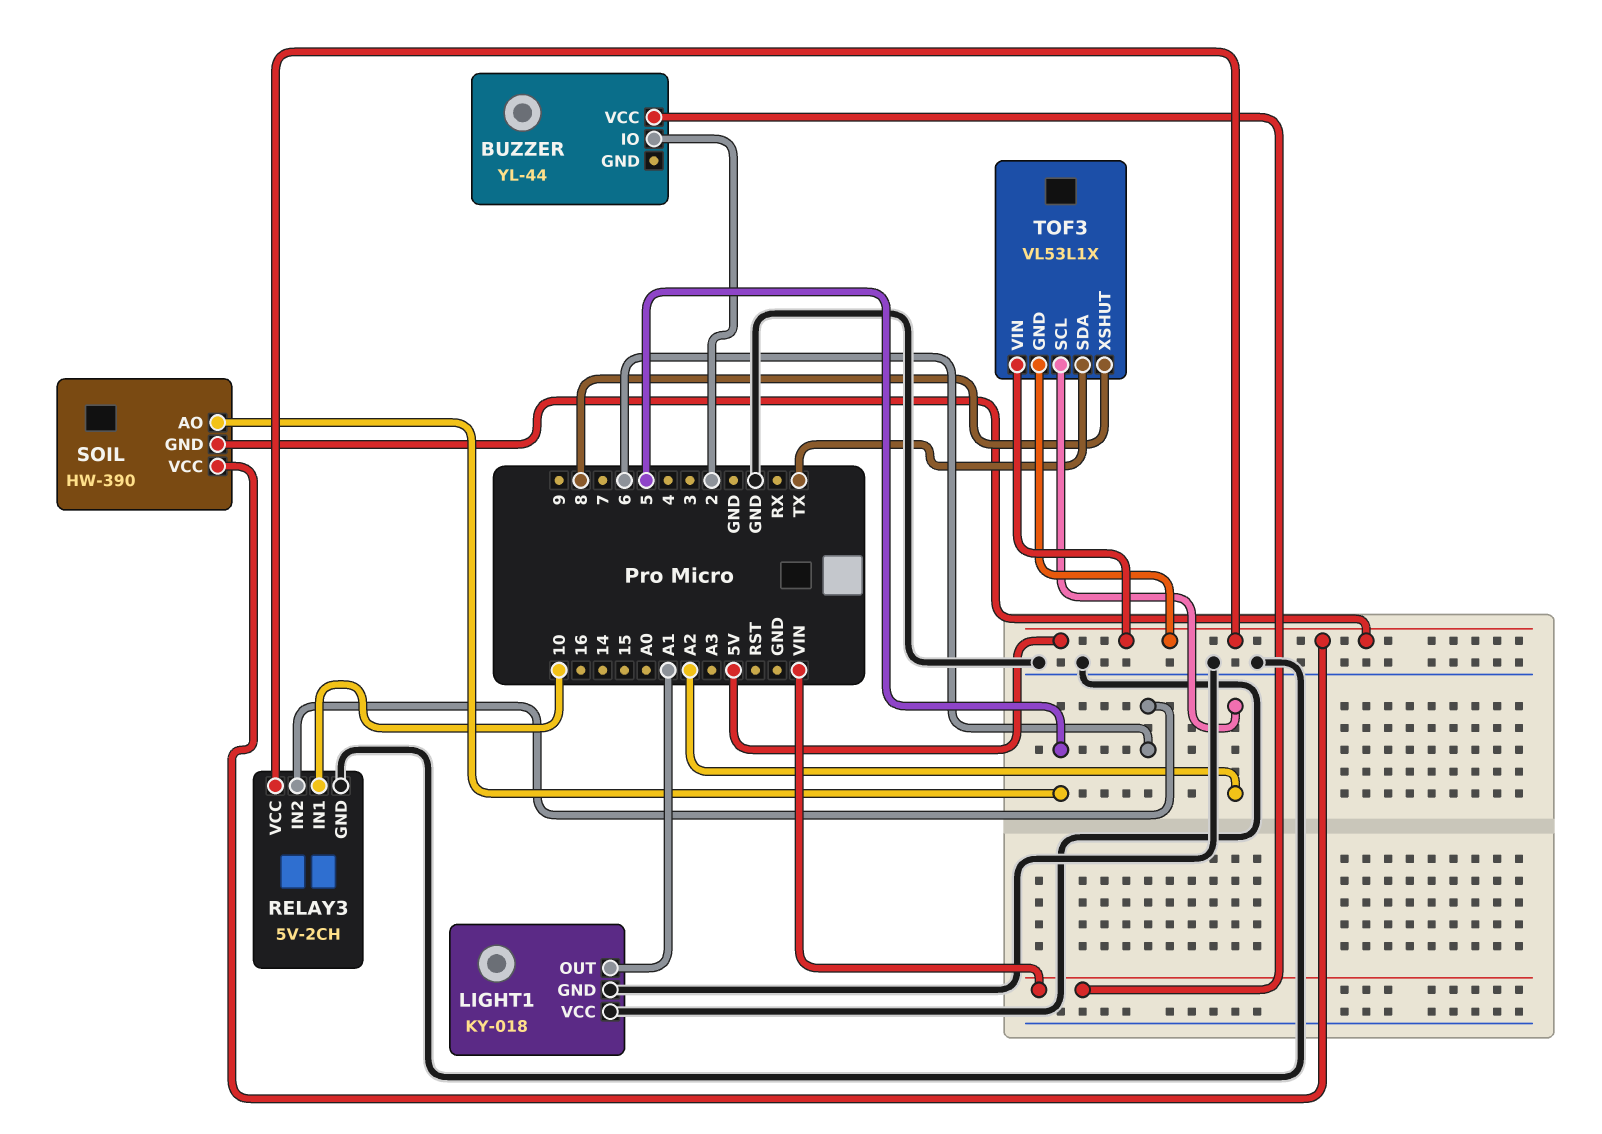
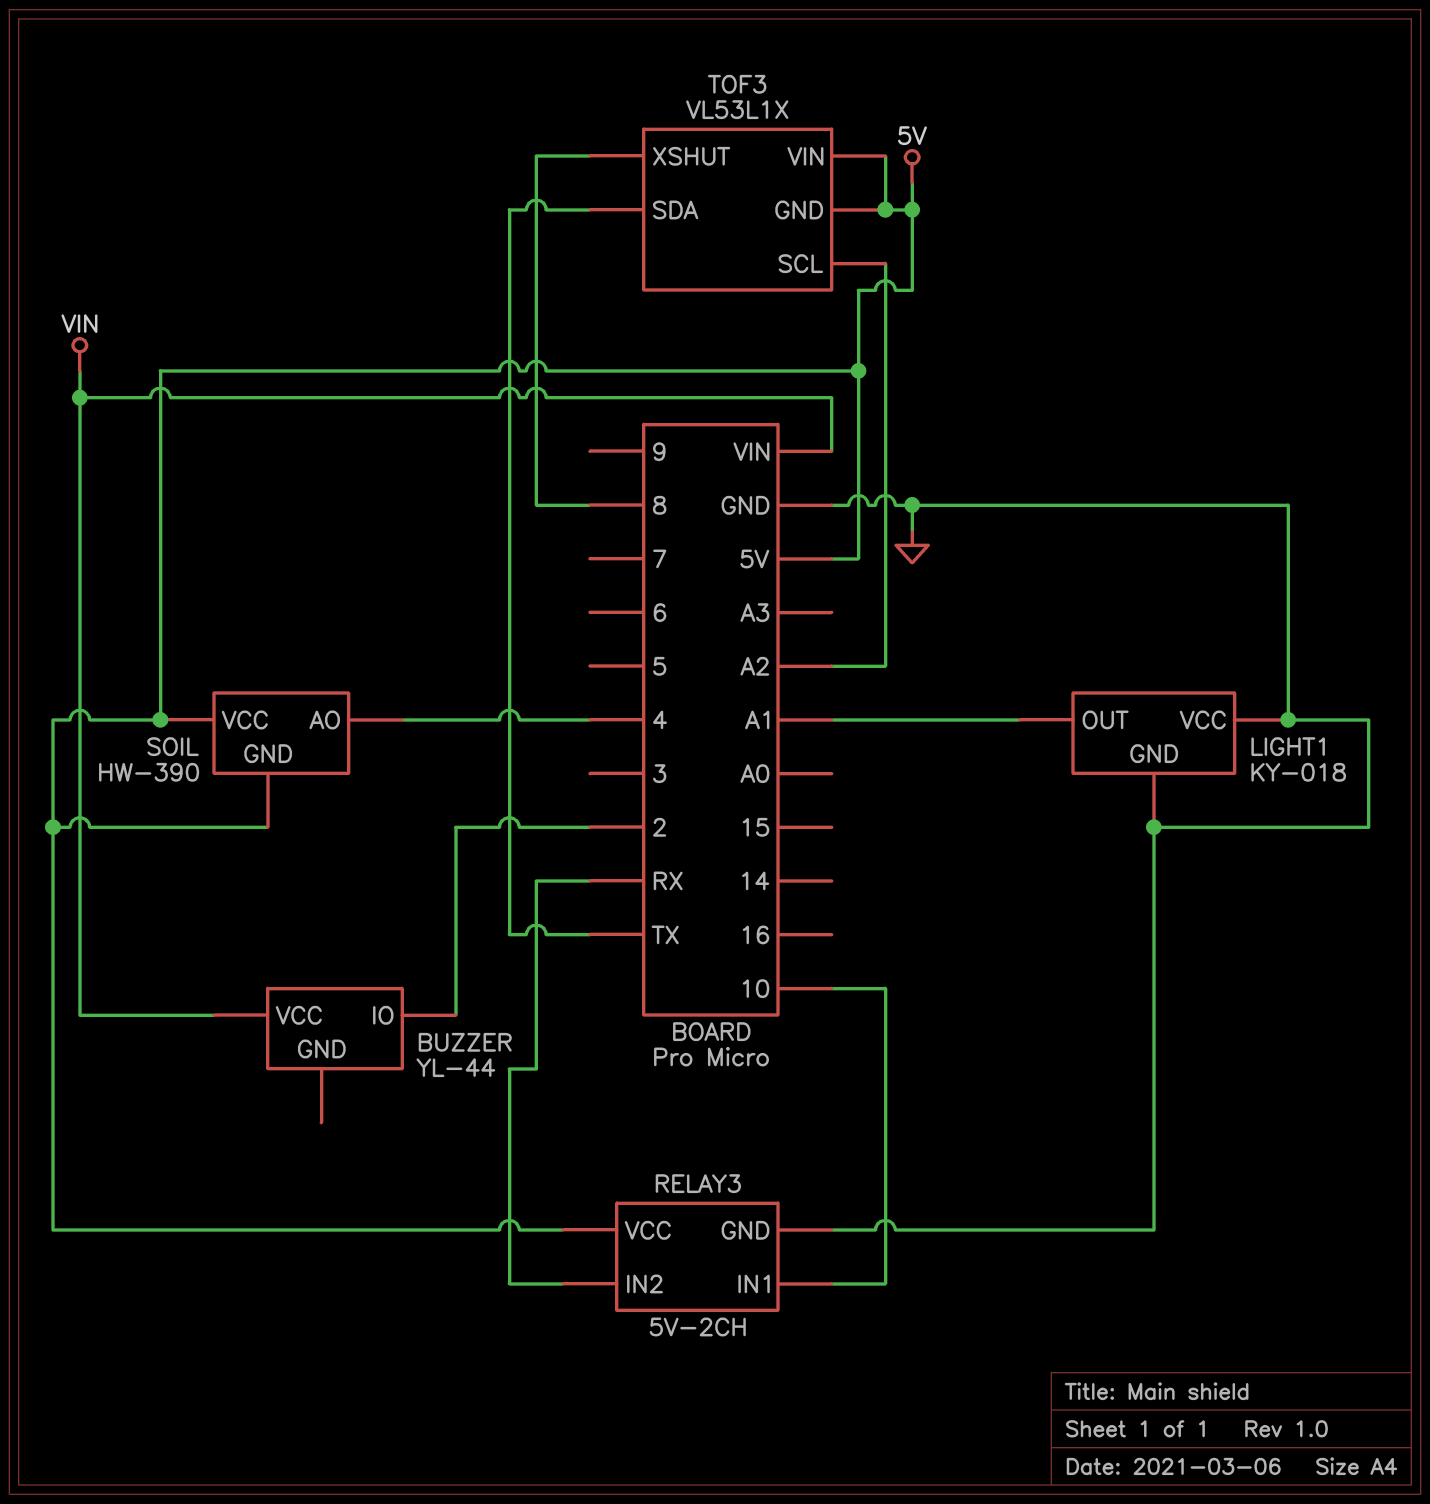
RELAY3 pin IN2: 6 -> RX
SOIL pin AO: 5 -> 4

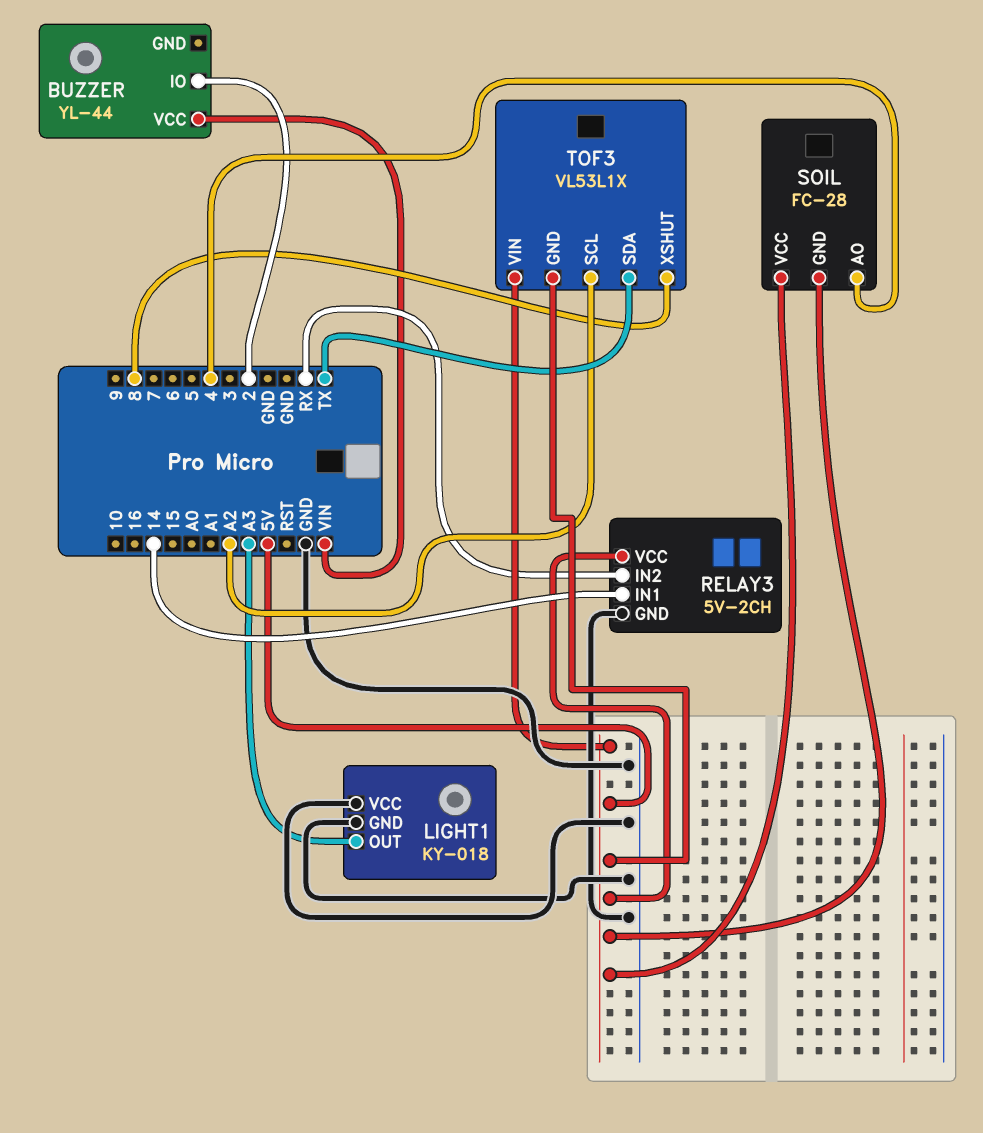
LIGHT1 pin OUT: A1 -> A3
RELAY3 pin IN1: 10 -> 14
SOIL: HW-390 -> FC-28

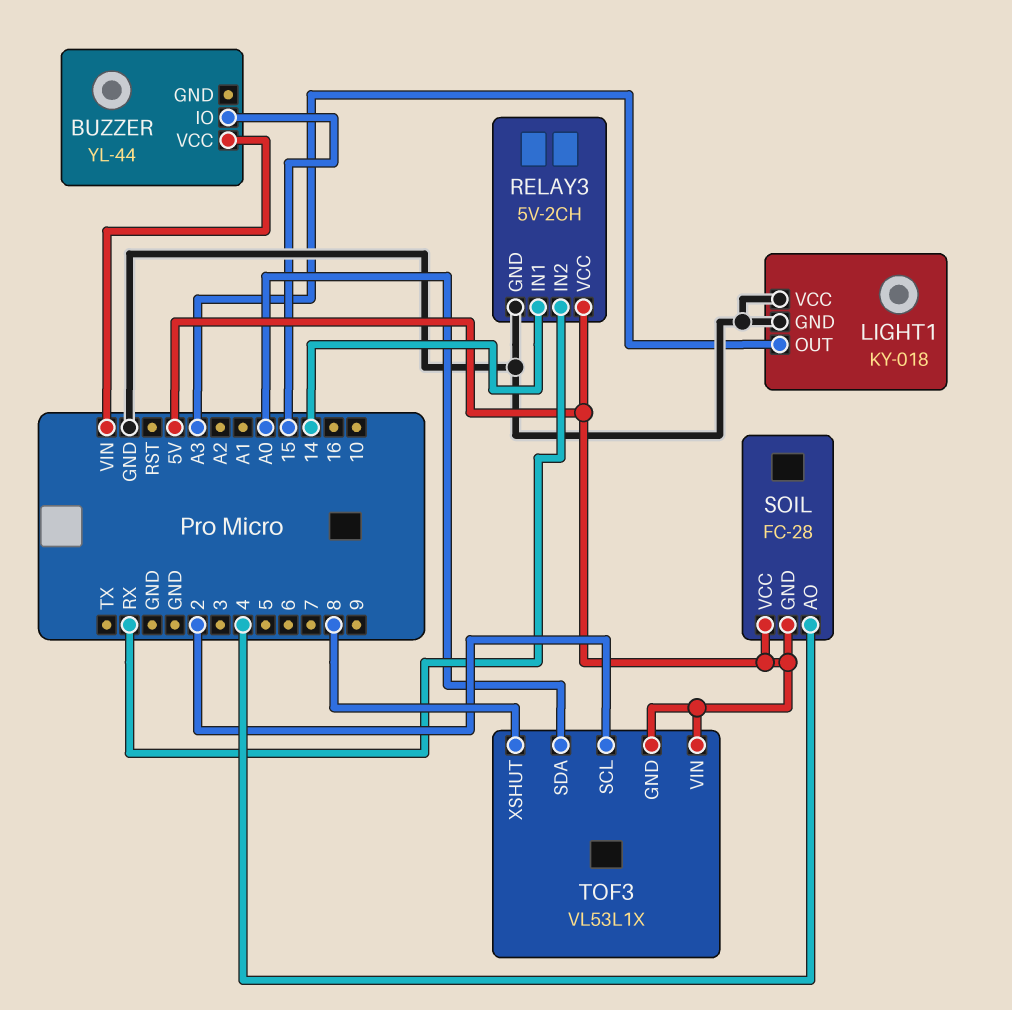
BUZZER pin IO: 2 -> 15
TOF3 pin SCL: A2 -> 2
TOF3 pin SDA: TX -> A0

